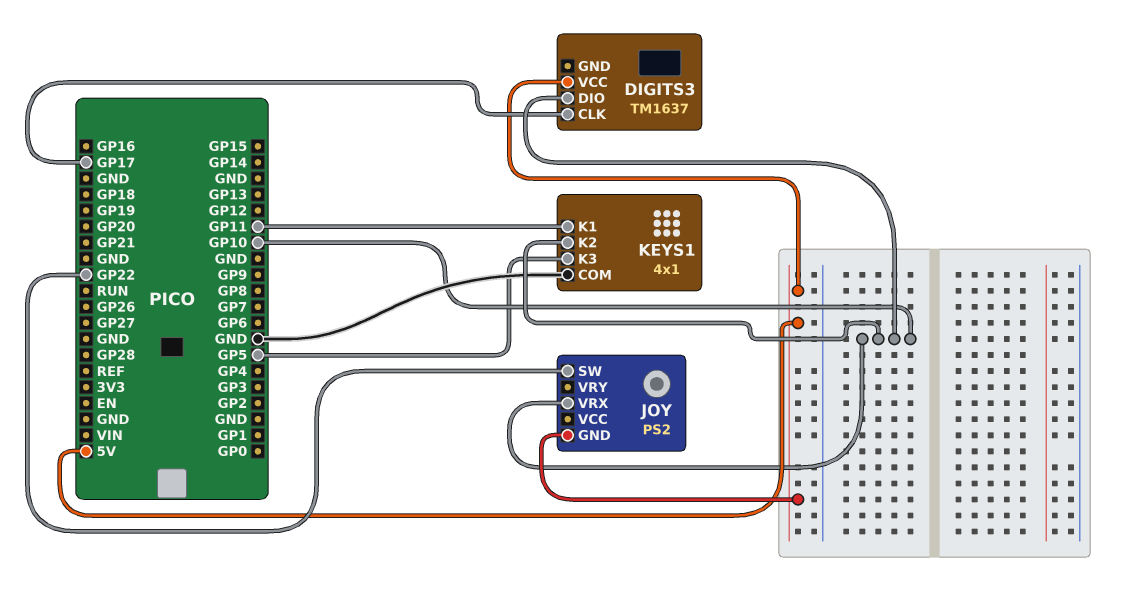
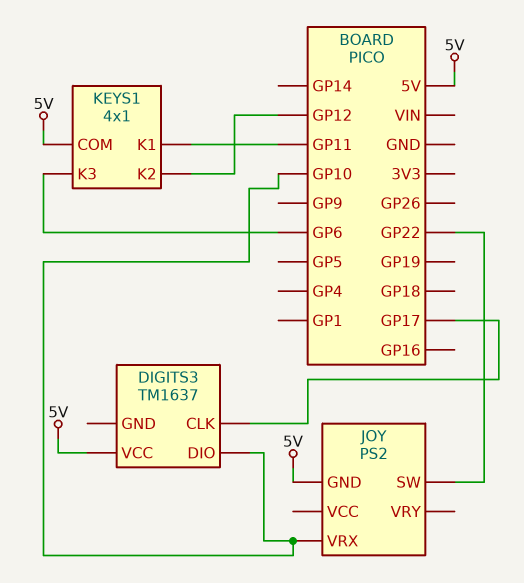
KEYS1 pin COM: GND -> 5V
KEYS1 pin K2: GP10 -> GP12
KEYS1 pin K3: GP5 -> GP6

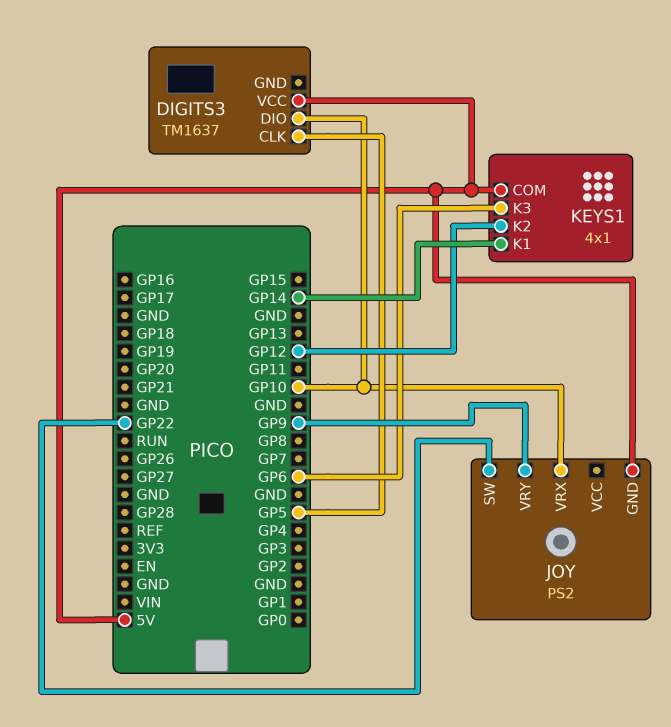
DIGITS3 pin CLK: GP17 -> GP5
JOY pin VRY: none -> GP9
KEYS1 pin K1: GP11 -> GP14

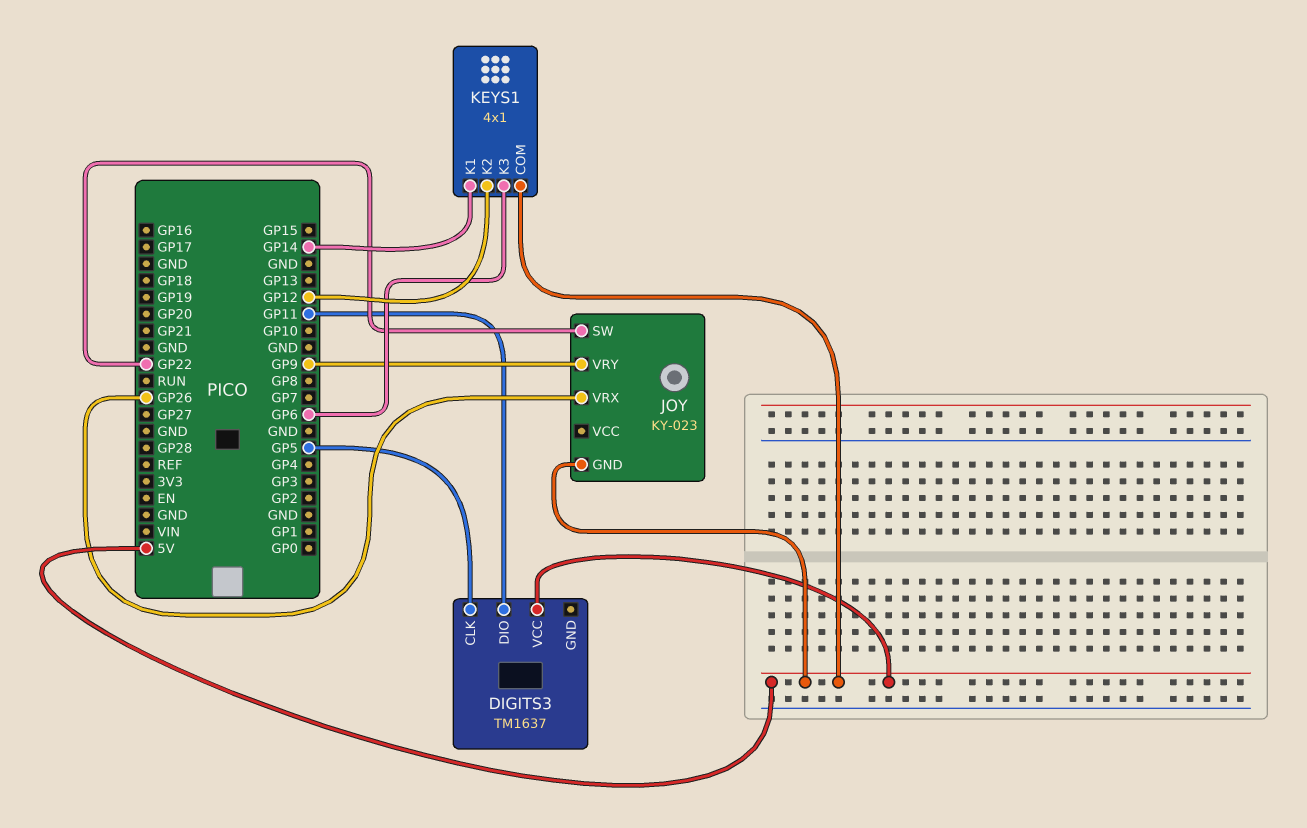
DIGITS3 pin DIO: GP10 -> GP11
JOY: PS2 -> KY-023
JOY pin VRX: GP10 -> GP26

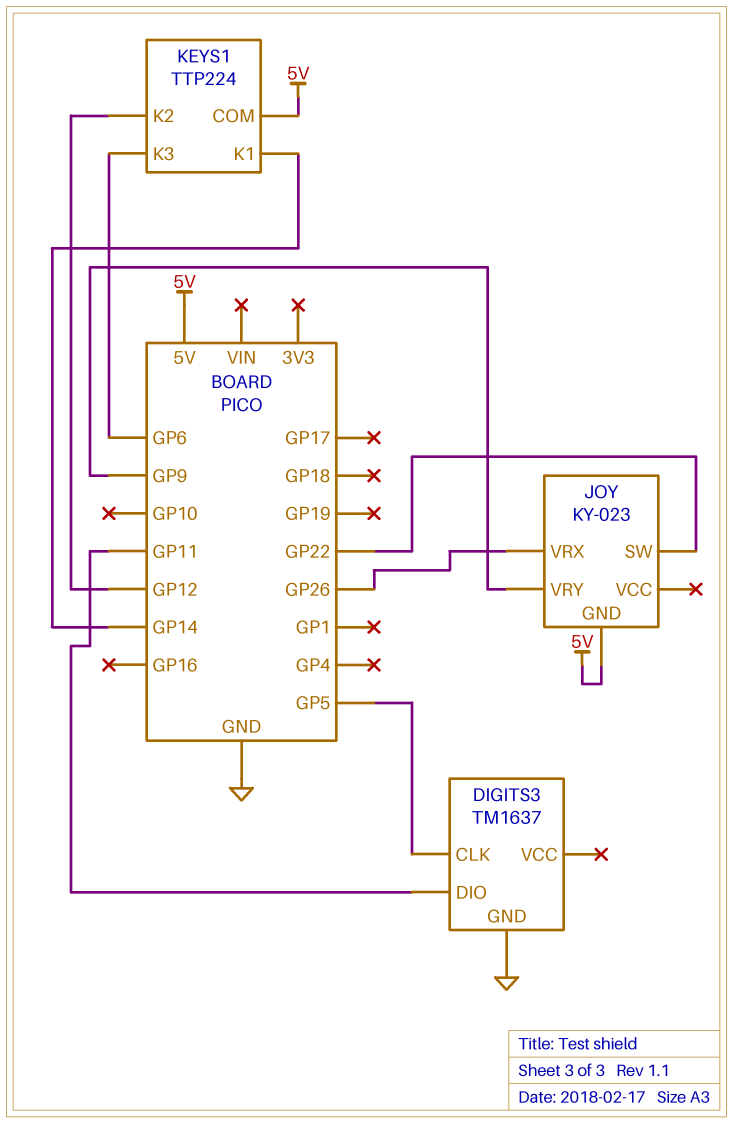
DIGITS3 pin GND: none -> GND
DIGITS3 pin VCC: 5V -> none
KEYS1: 4x1 -> TTP224

